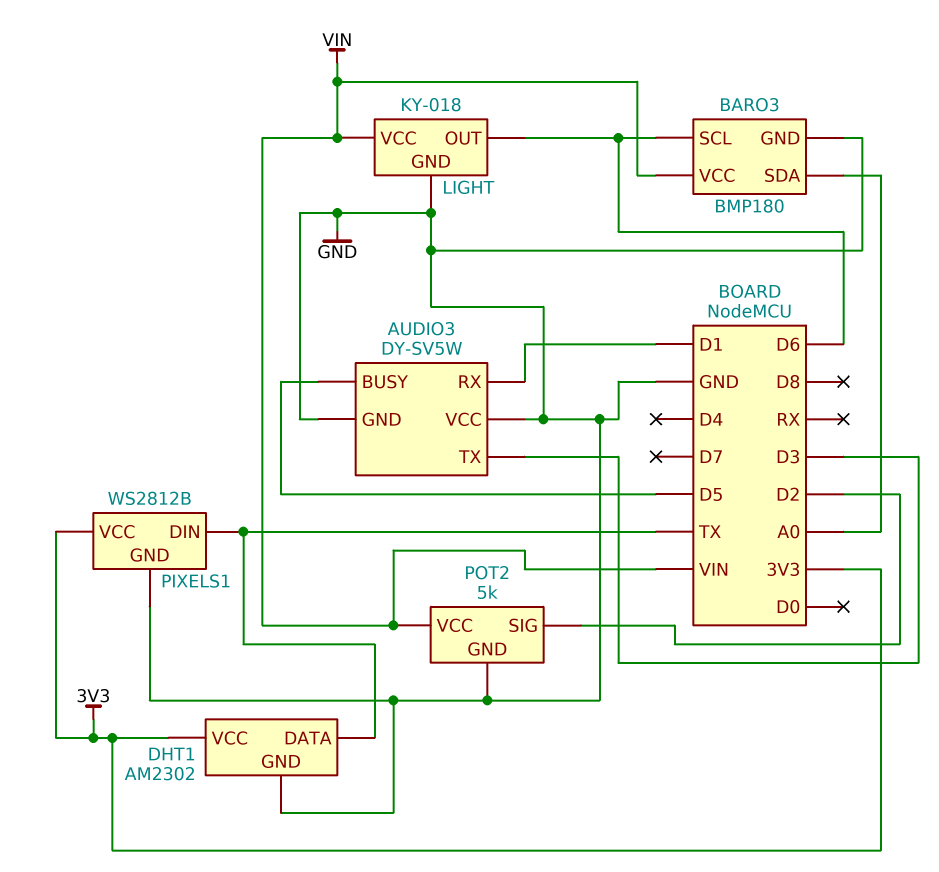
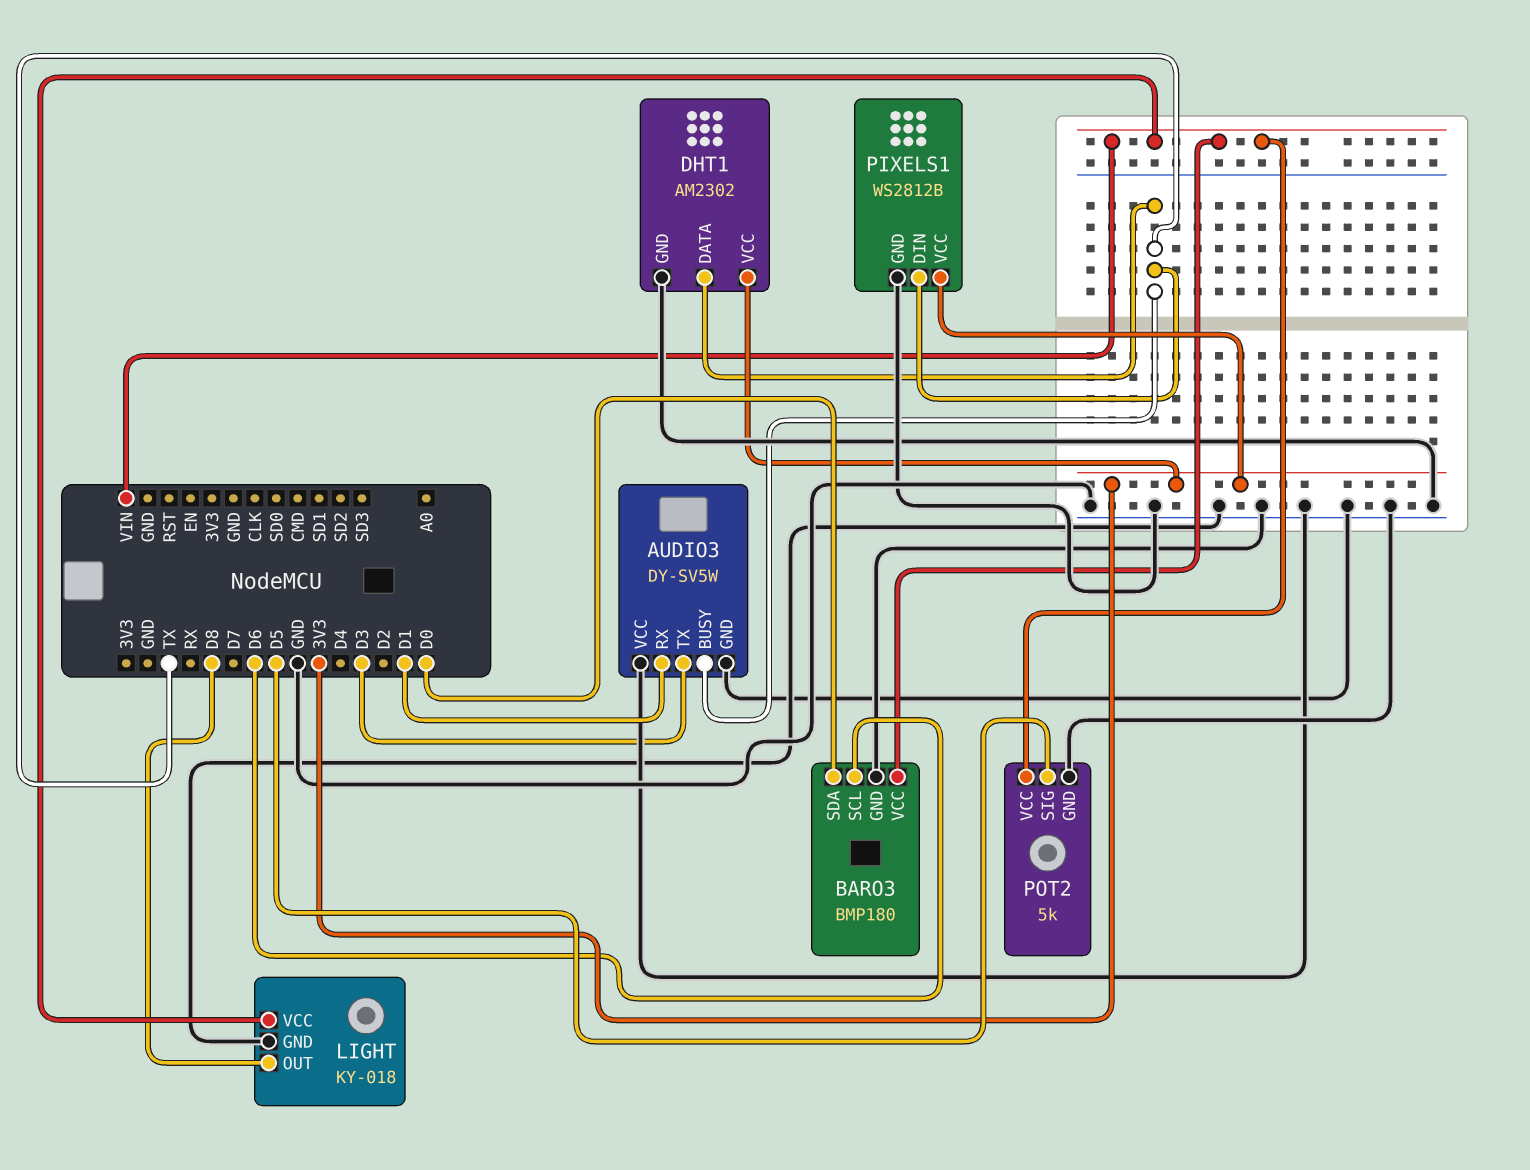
AUDIO3 pin BUSY: D5 -> TX
BARO3 pin SDA: A0 -> D0
LIGHT pin OUT: D6 -> D8
POT2 pin SIG: D2 -> D5

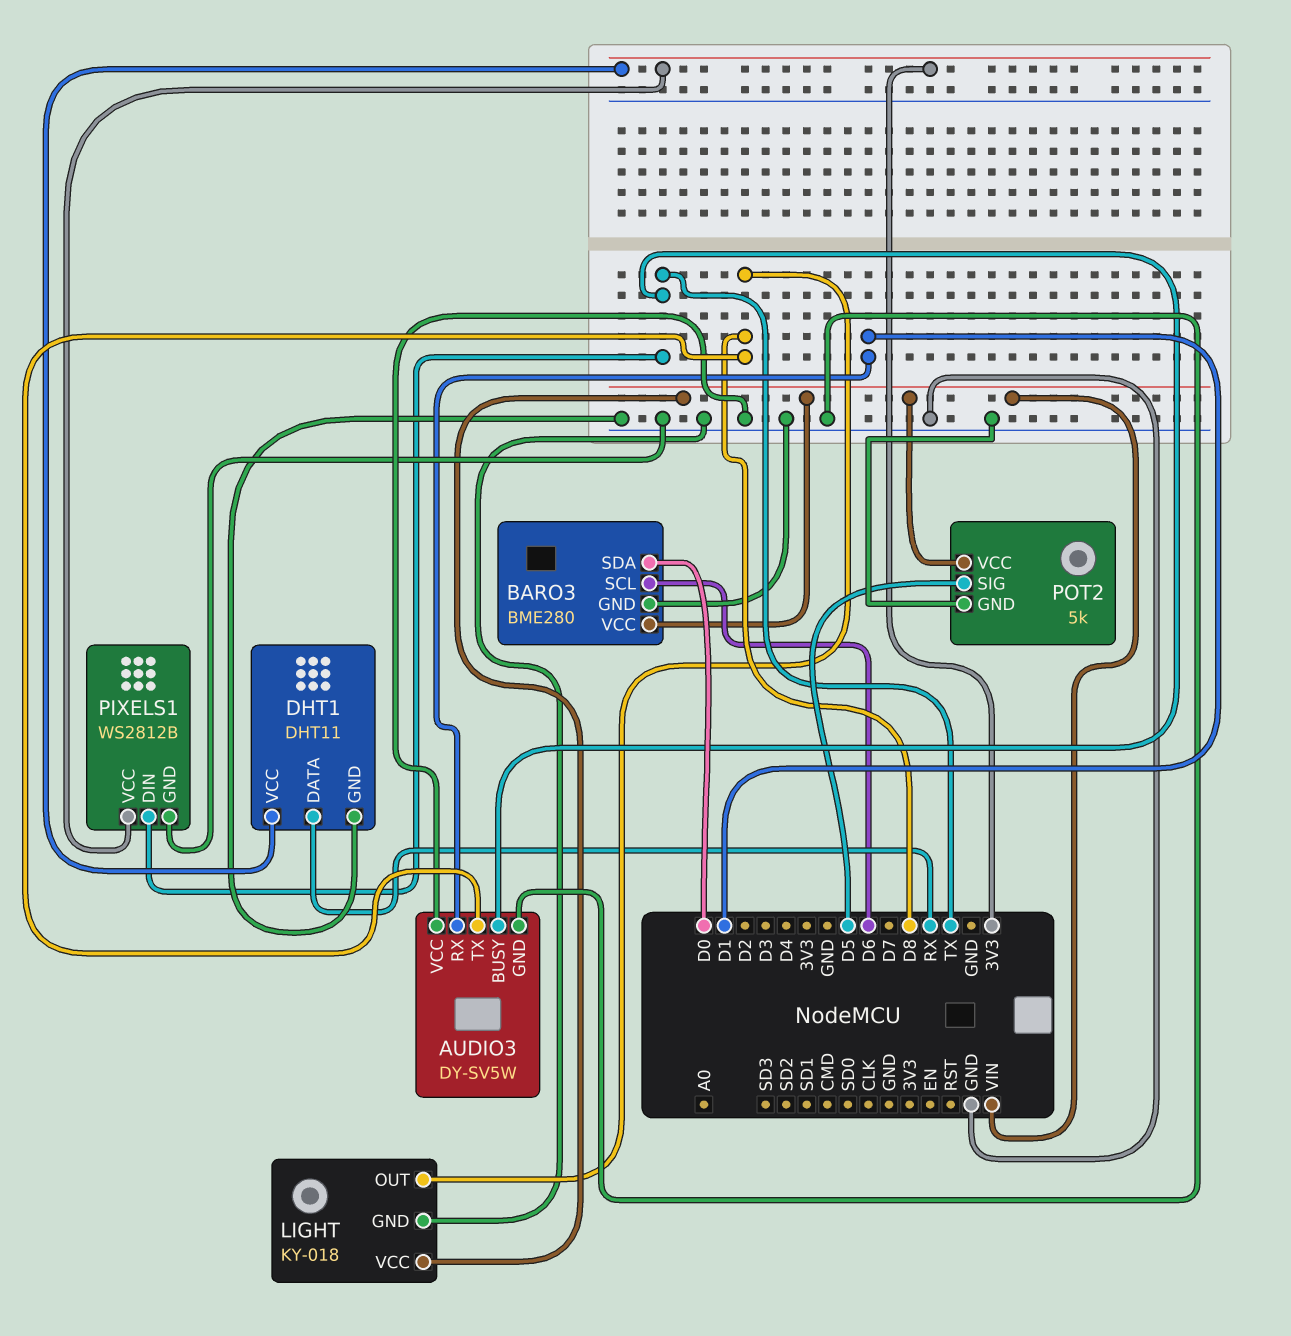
AUDIO3 pin TX: D3 -> D8
BARO3: BMP180 -> BME280
DHT1: AM2302 -> DHT11
DHT1 pin DATA: TX -> RX

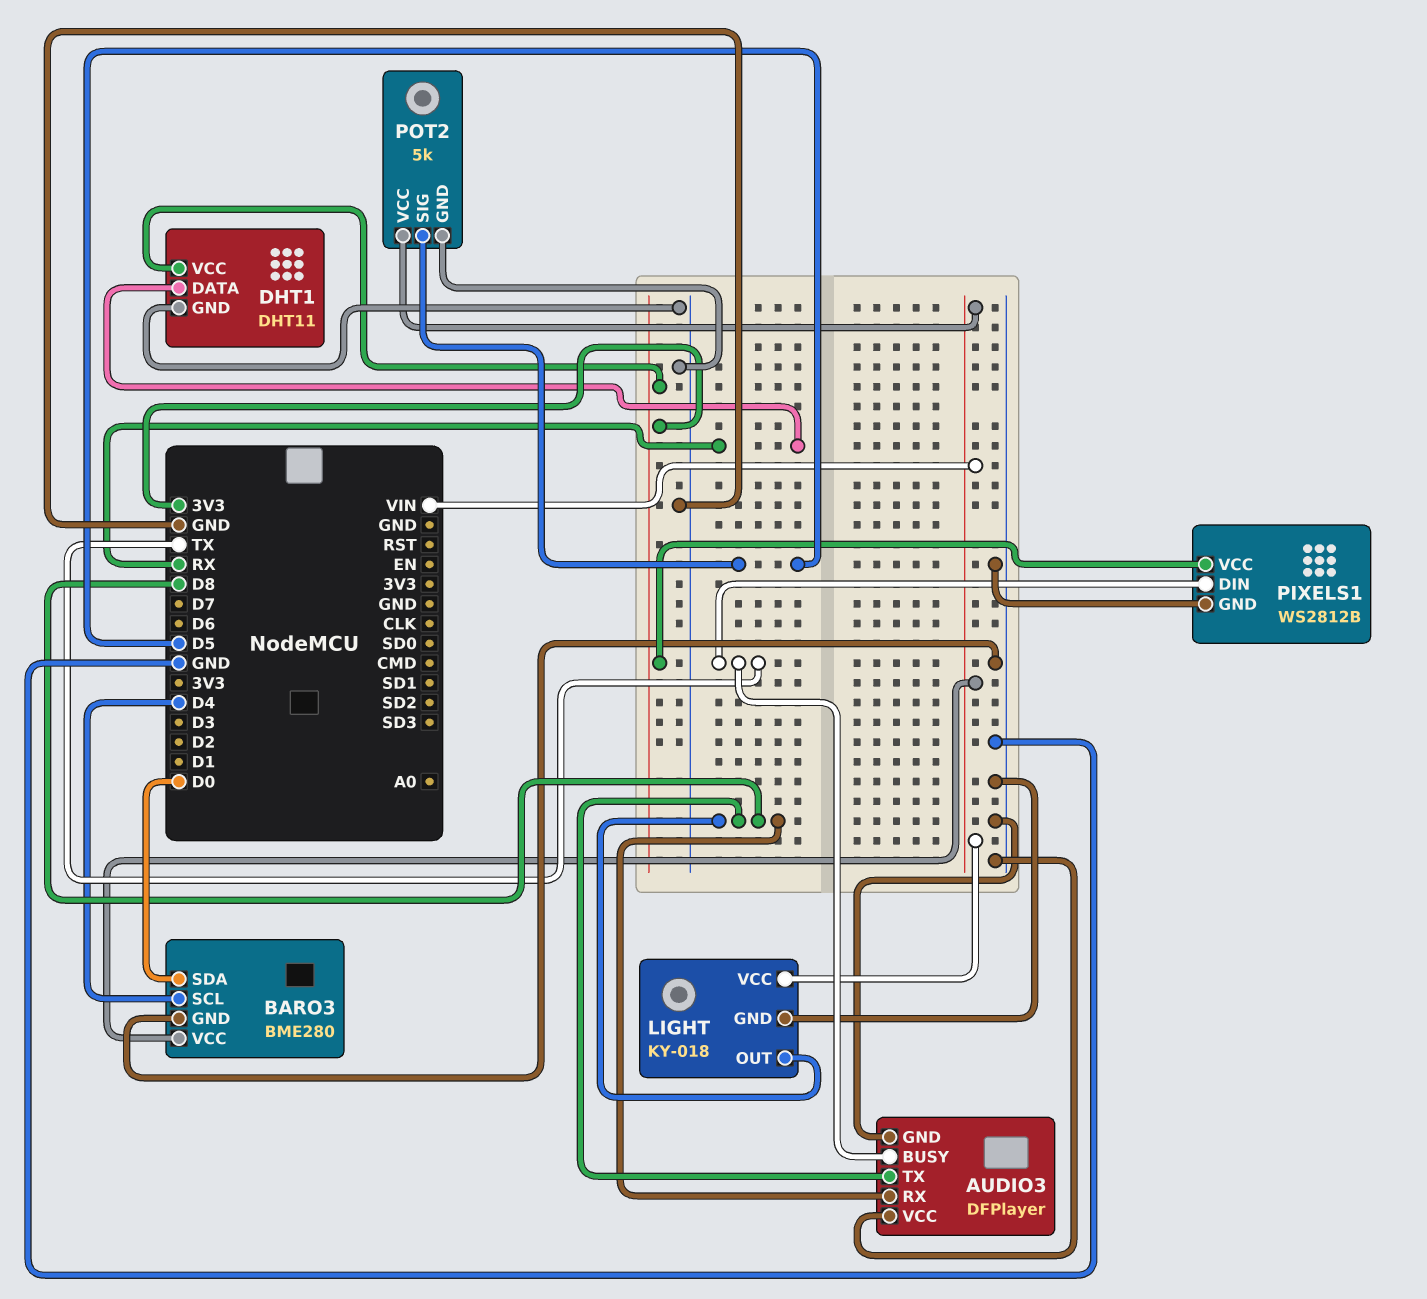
AUDIO3: DY-SV5W -> DFPlayer
AUDIO3 pin RX: D1 -> D8
BARO3 pin SCL: D6 -> D4

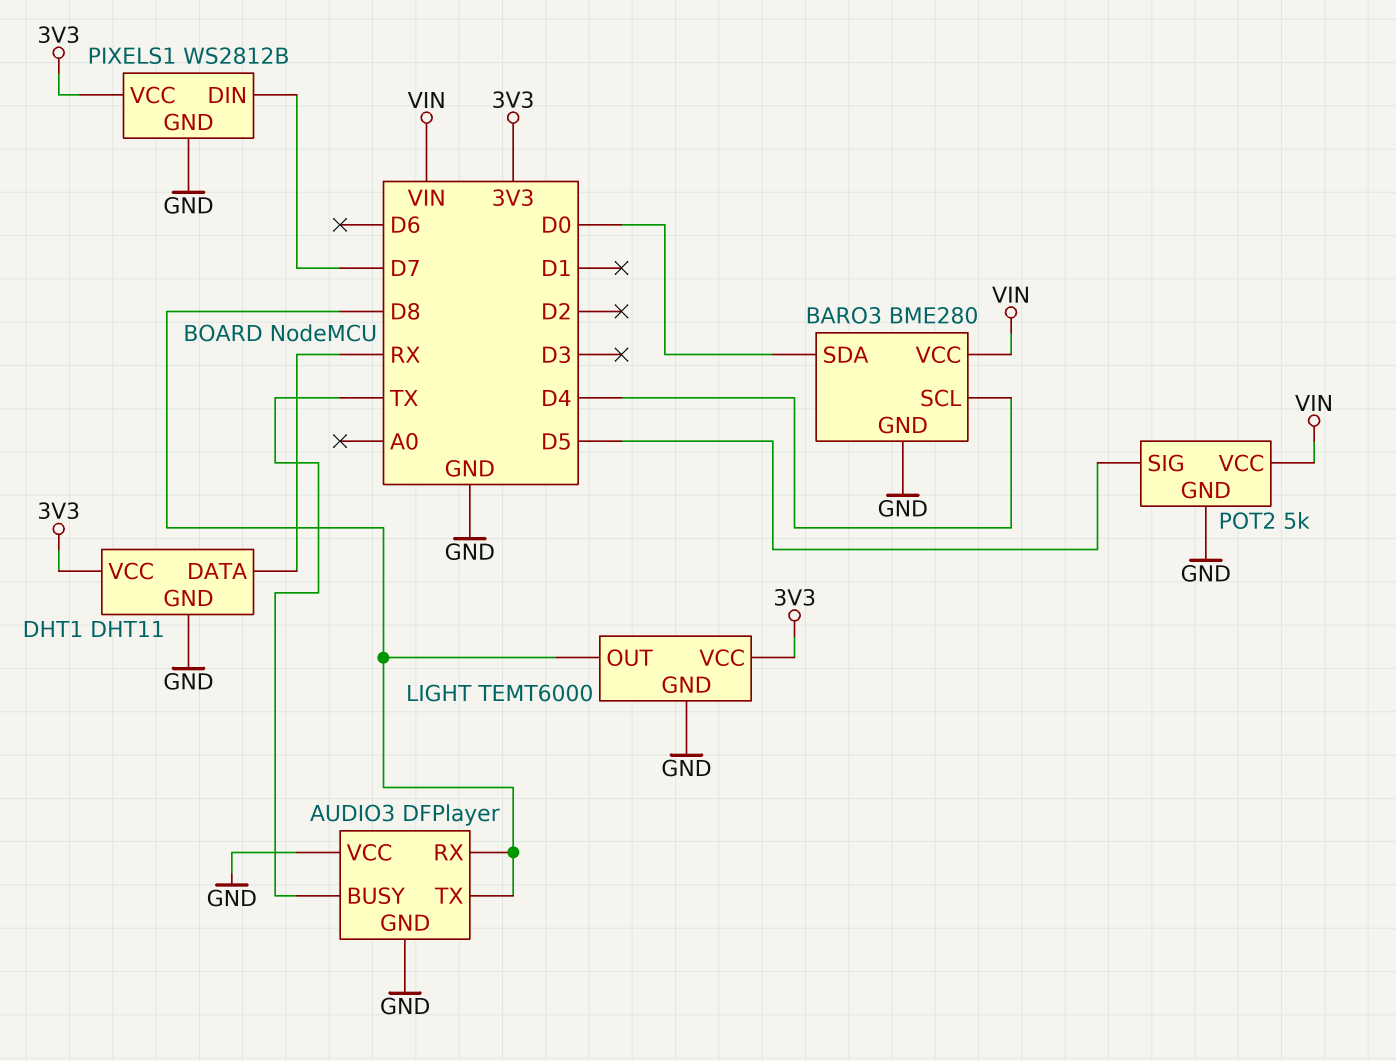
LIGHT: KY-018 -> TEMT6000
LIGHT pin VCC: VIN -> 3V3
PIXELS1 pin DIN: TX -> D7

